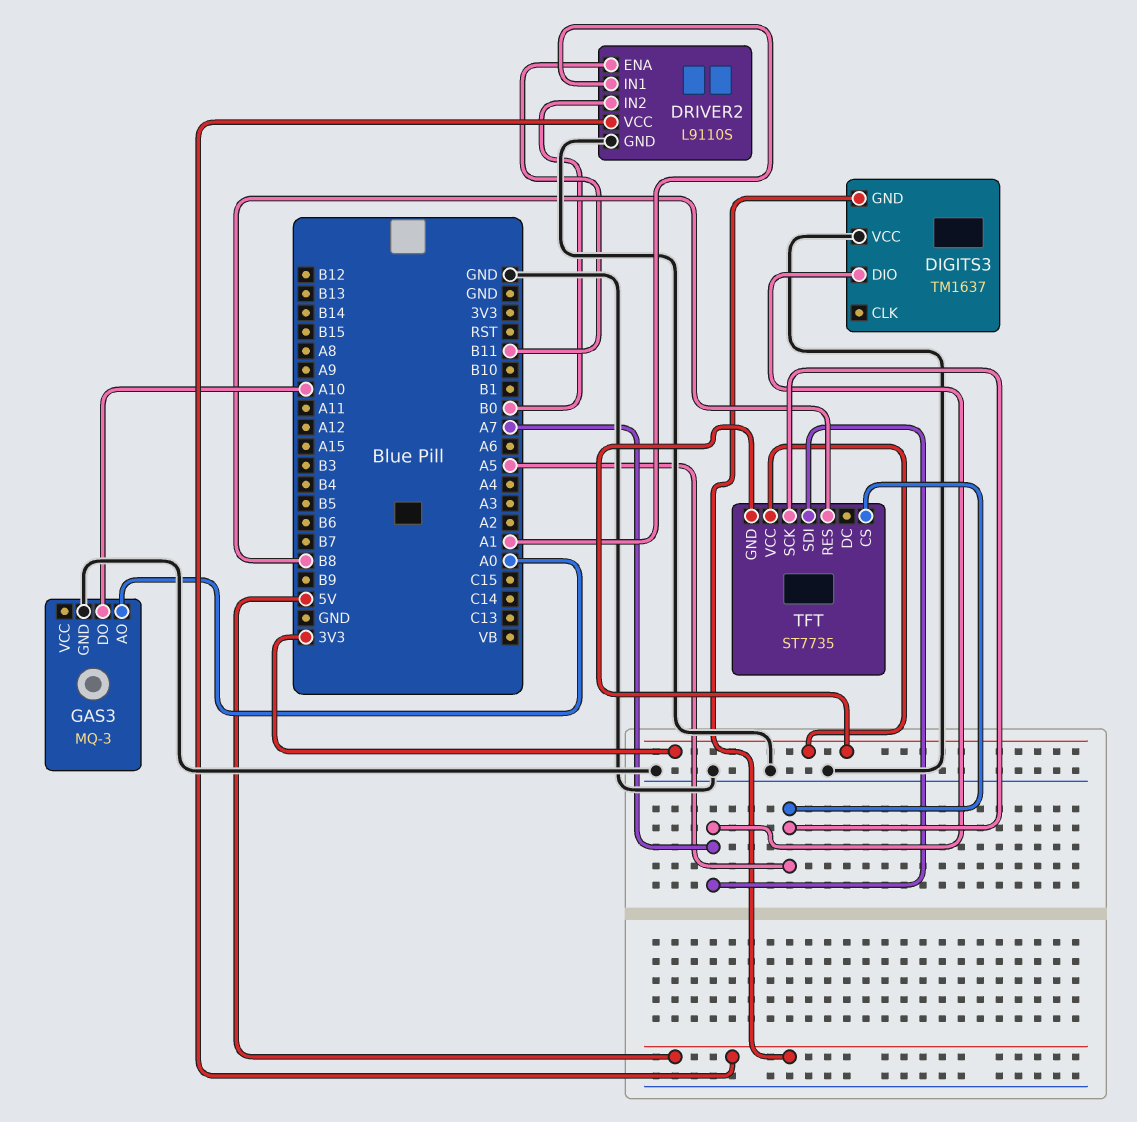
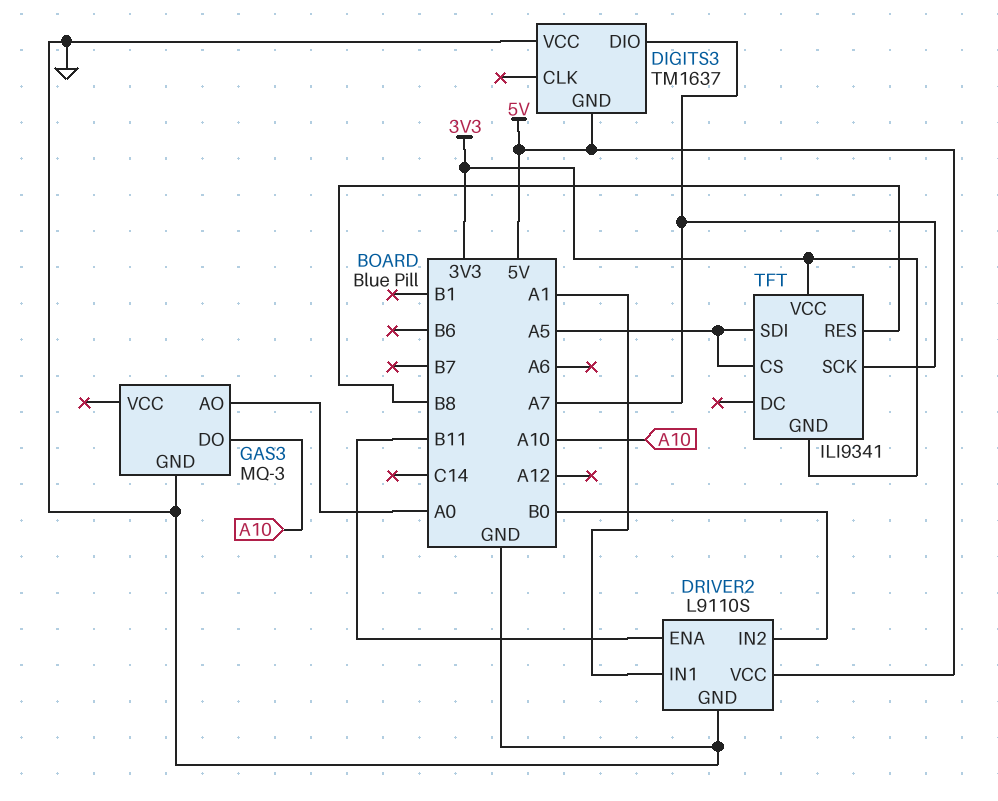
TFT: ST7735 -> ILI9341
TFT pin SCK: A5 -> A7
TFT pin SDI: A7 -> A5

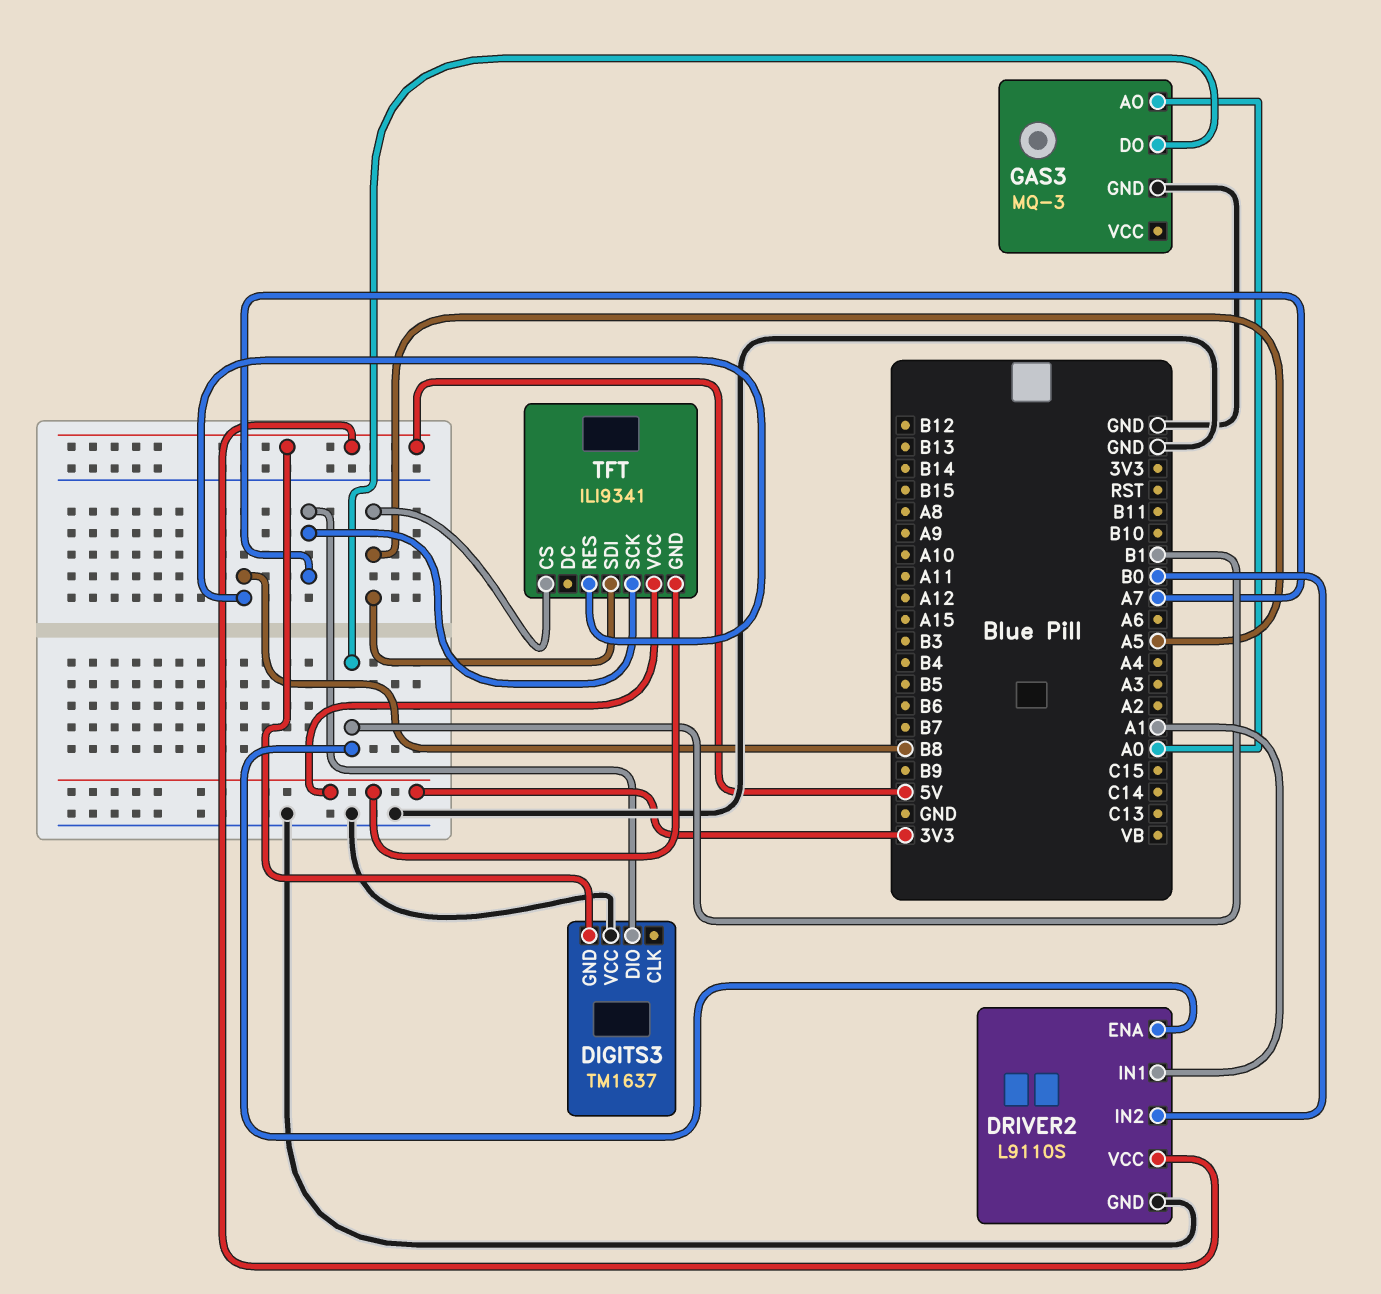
DRIVER2 pin ENA: B11 -> B1
GAS3 pin DO: A10 -> B1

